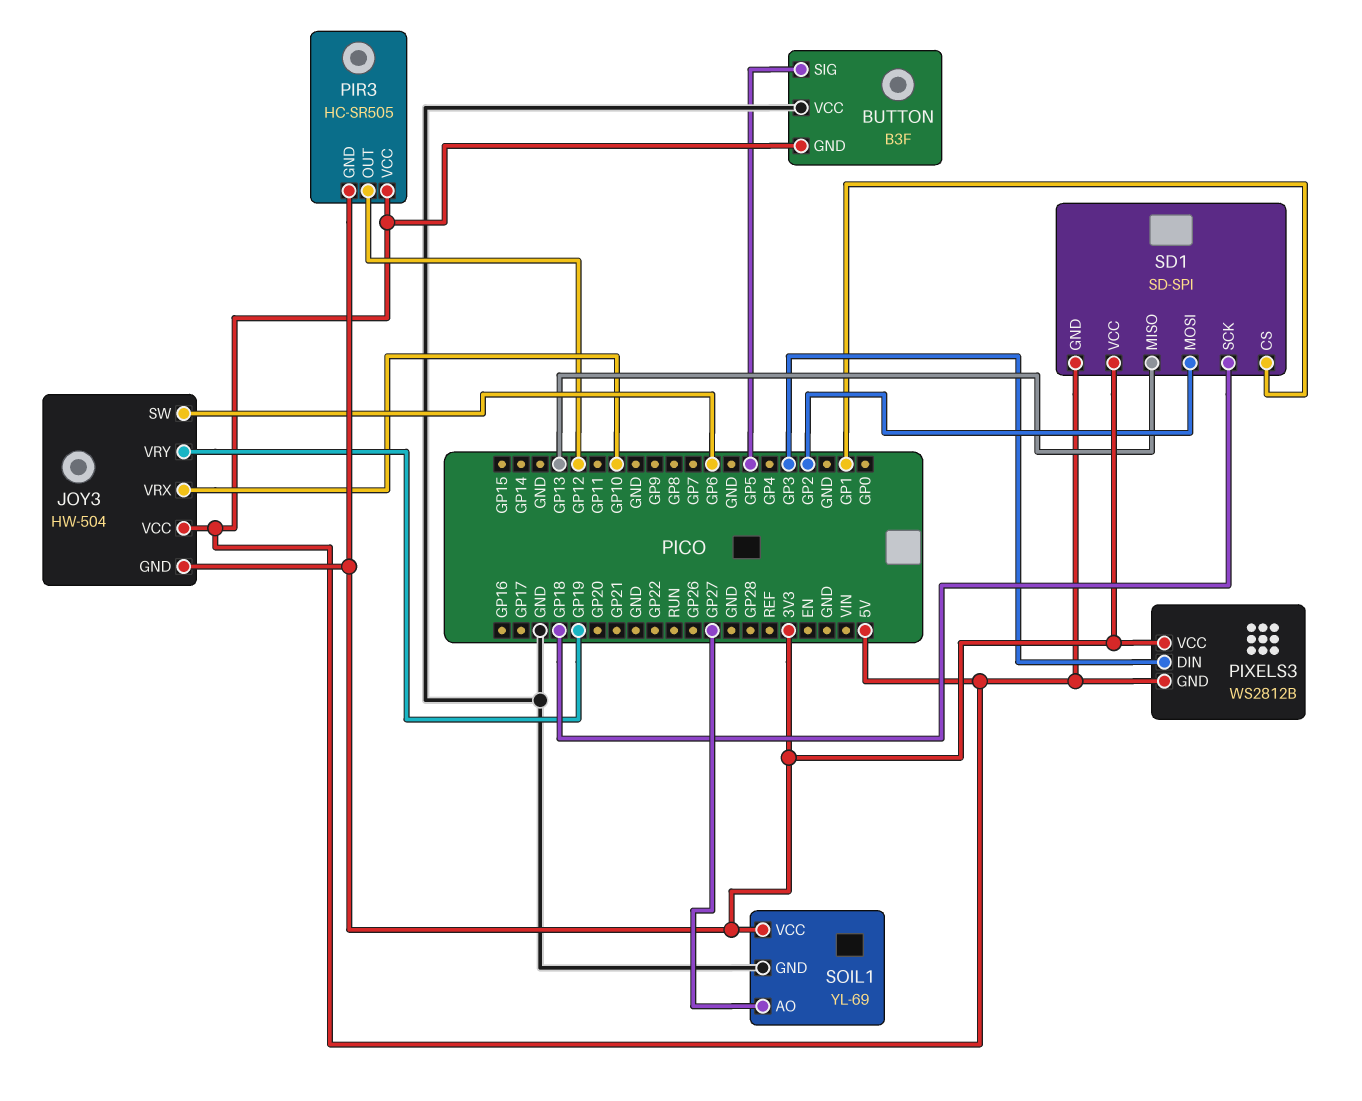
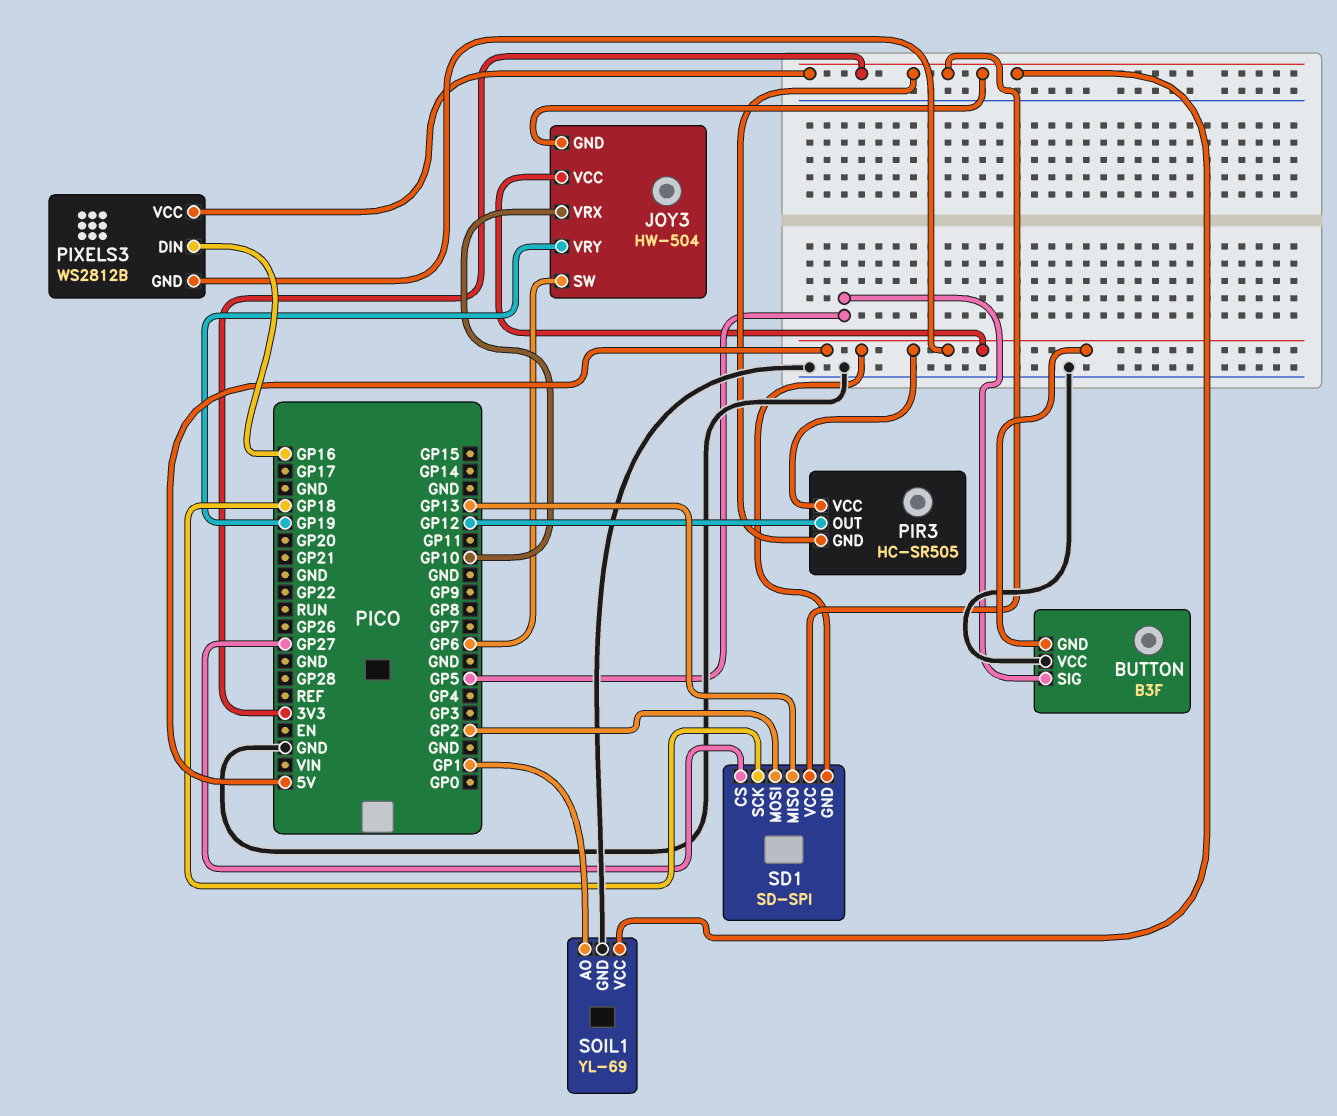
PIXELS3 pin DIN: GP3 -> GP16
SD1 pin CS: GP1 -> GP27
SOIL1 pin AO: GP27 -> GP1

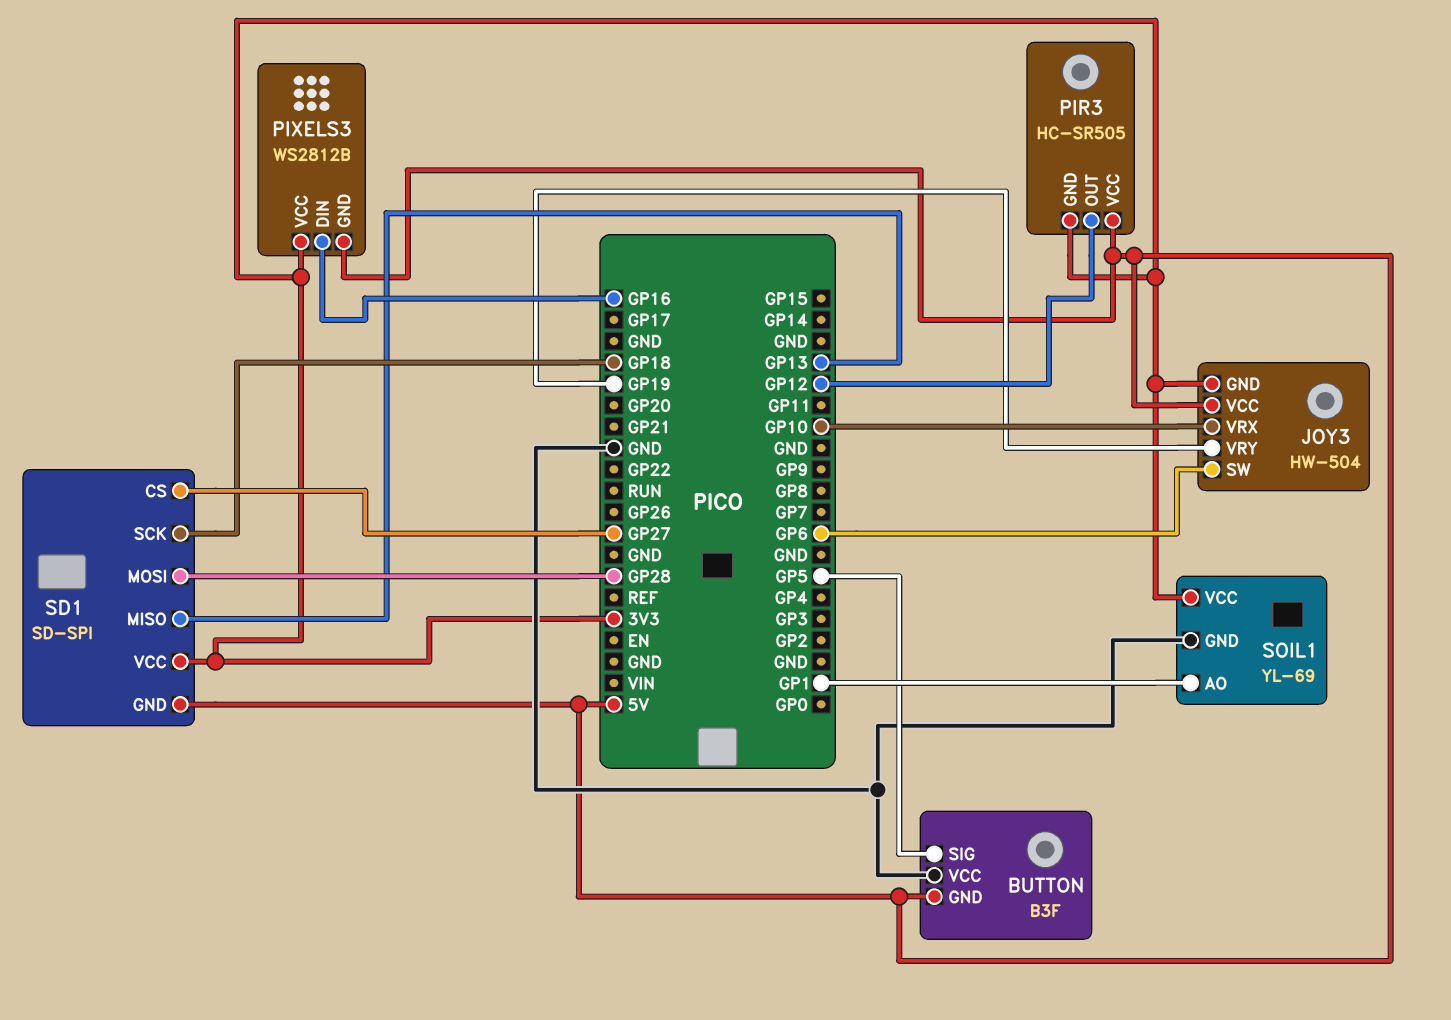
SD1 pin MOSI: GP2 -> GP28

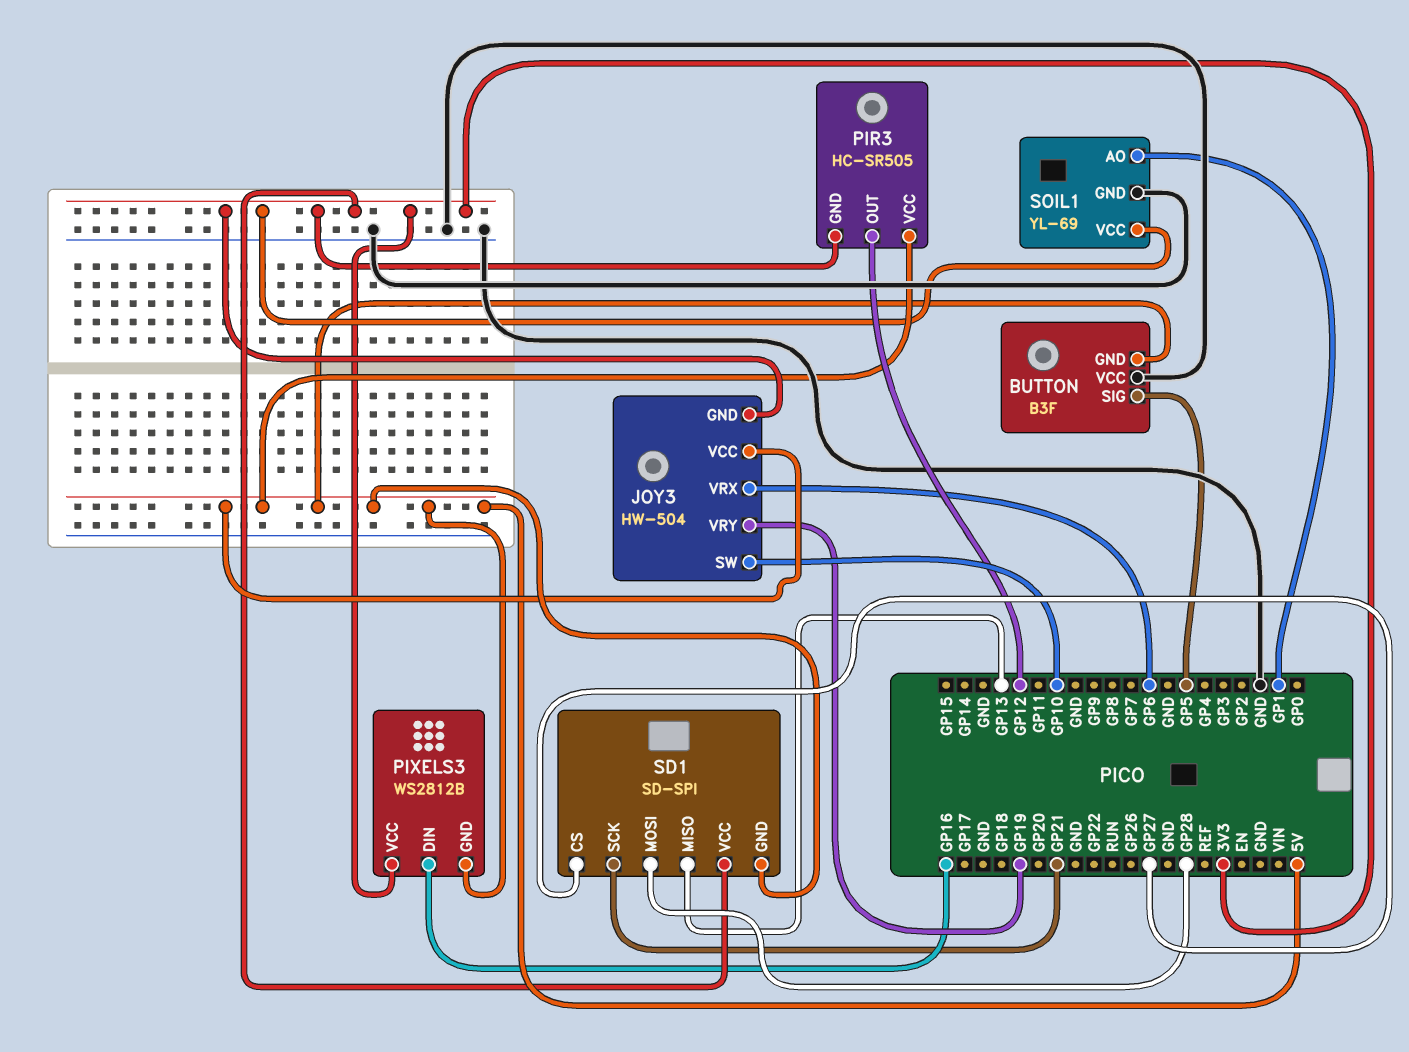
JOY3 pin SW: GP6 -> GP10
JOY3 pin VRX: GP10 -> GP6
SD1 pin SCK: GP18 -> GP21

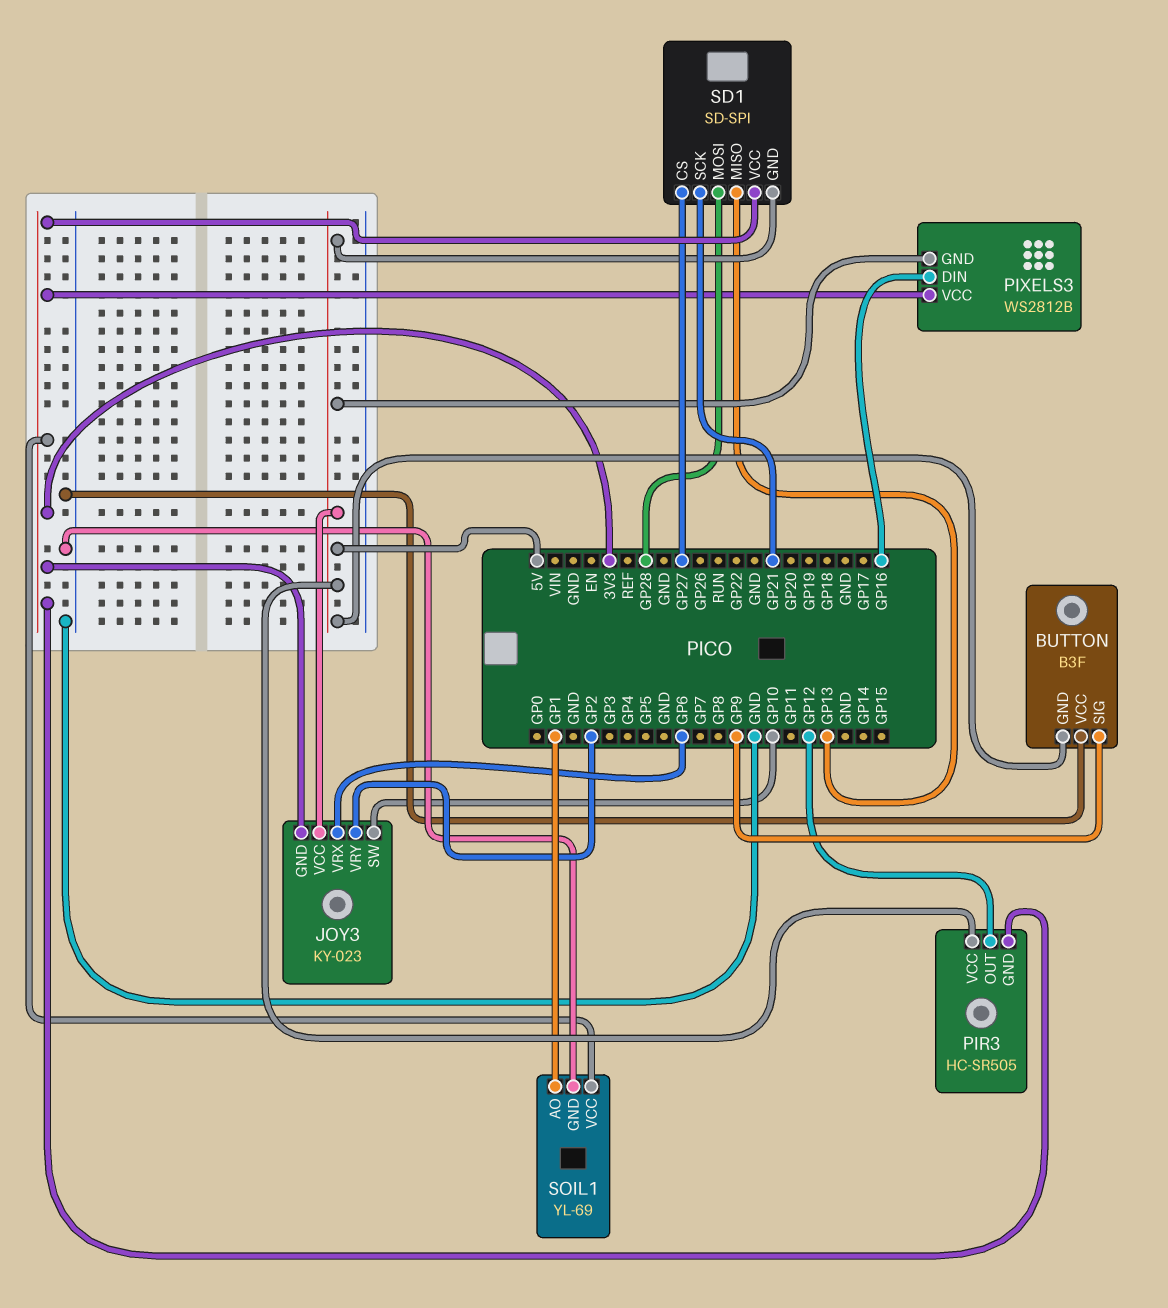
BUTTON pin SIG: GP5 -> GP9
JOY3: HW-504 -> KY-023
JOY3 pin VRY: GP19 -> GP2

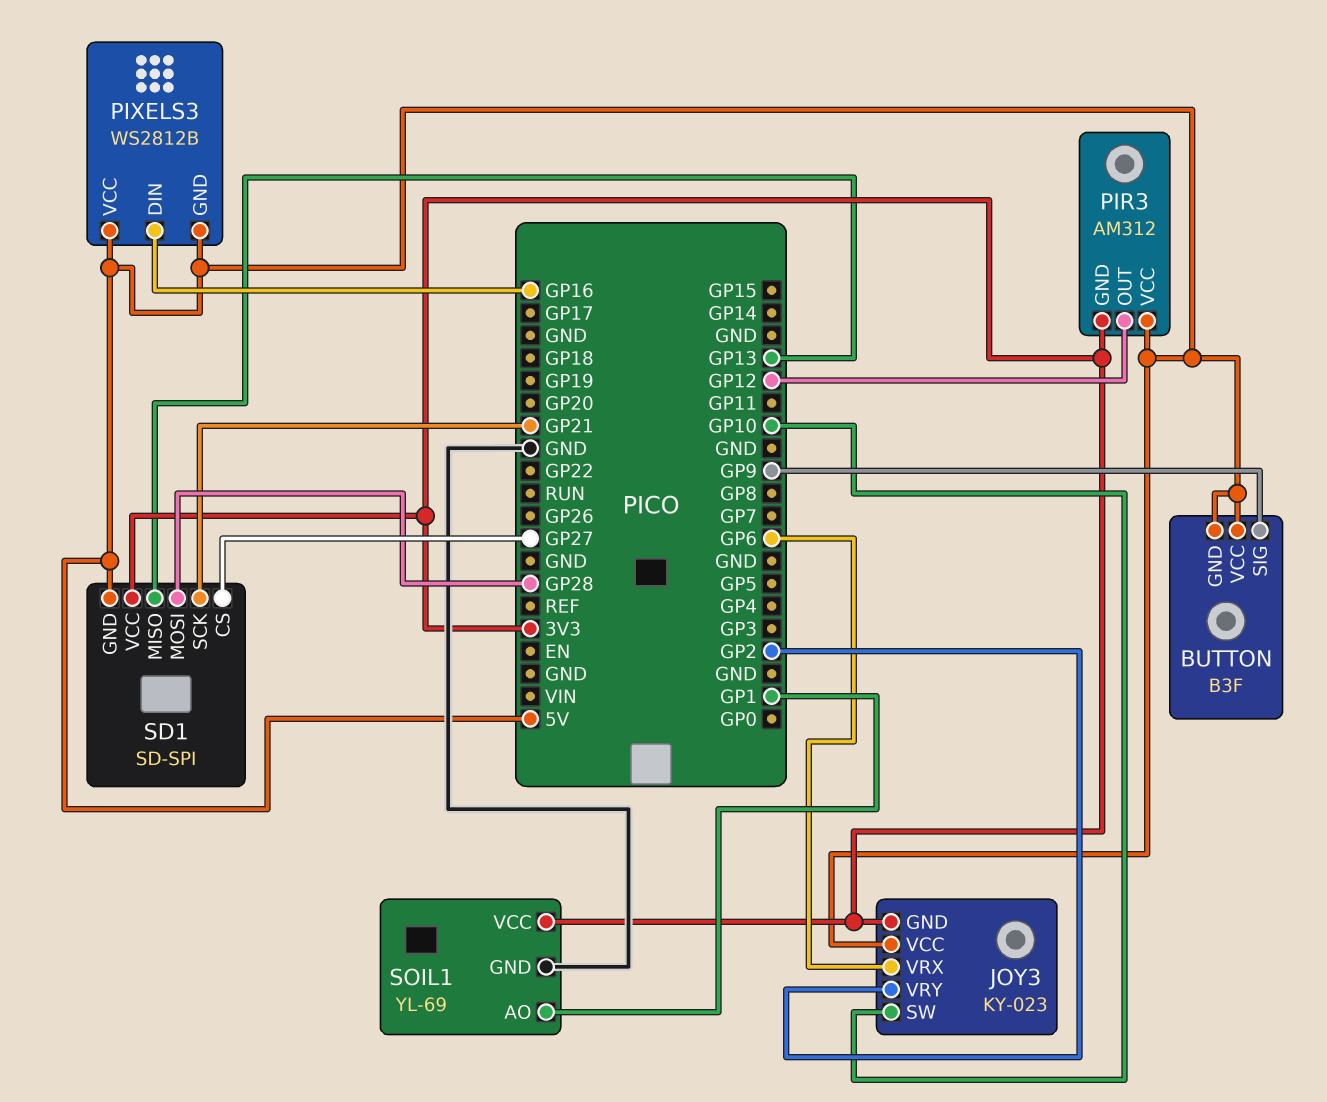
BUTTON pin VCC: GND -> 5V
PIR3: HC-SR505 -> AM312
PIXELS3 pin VCC: 3V3 -> 5V

